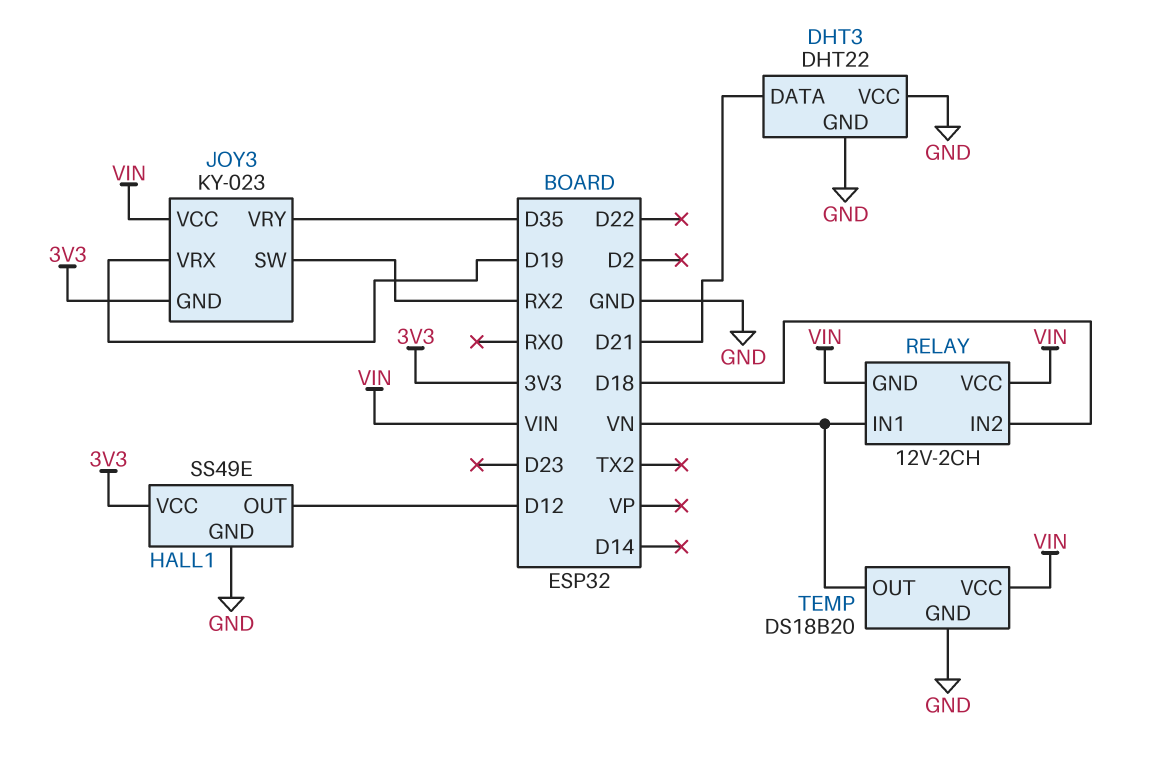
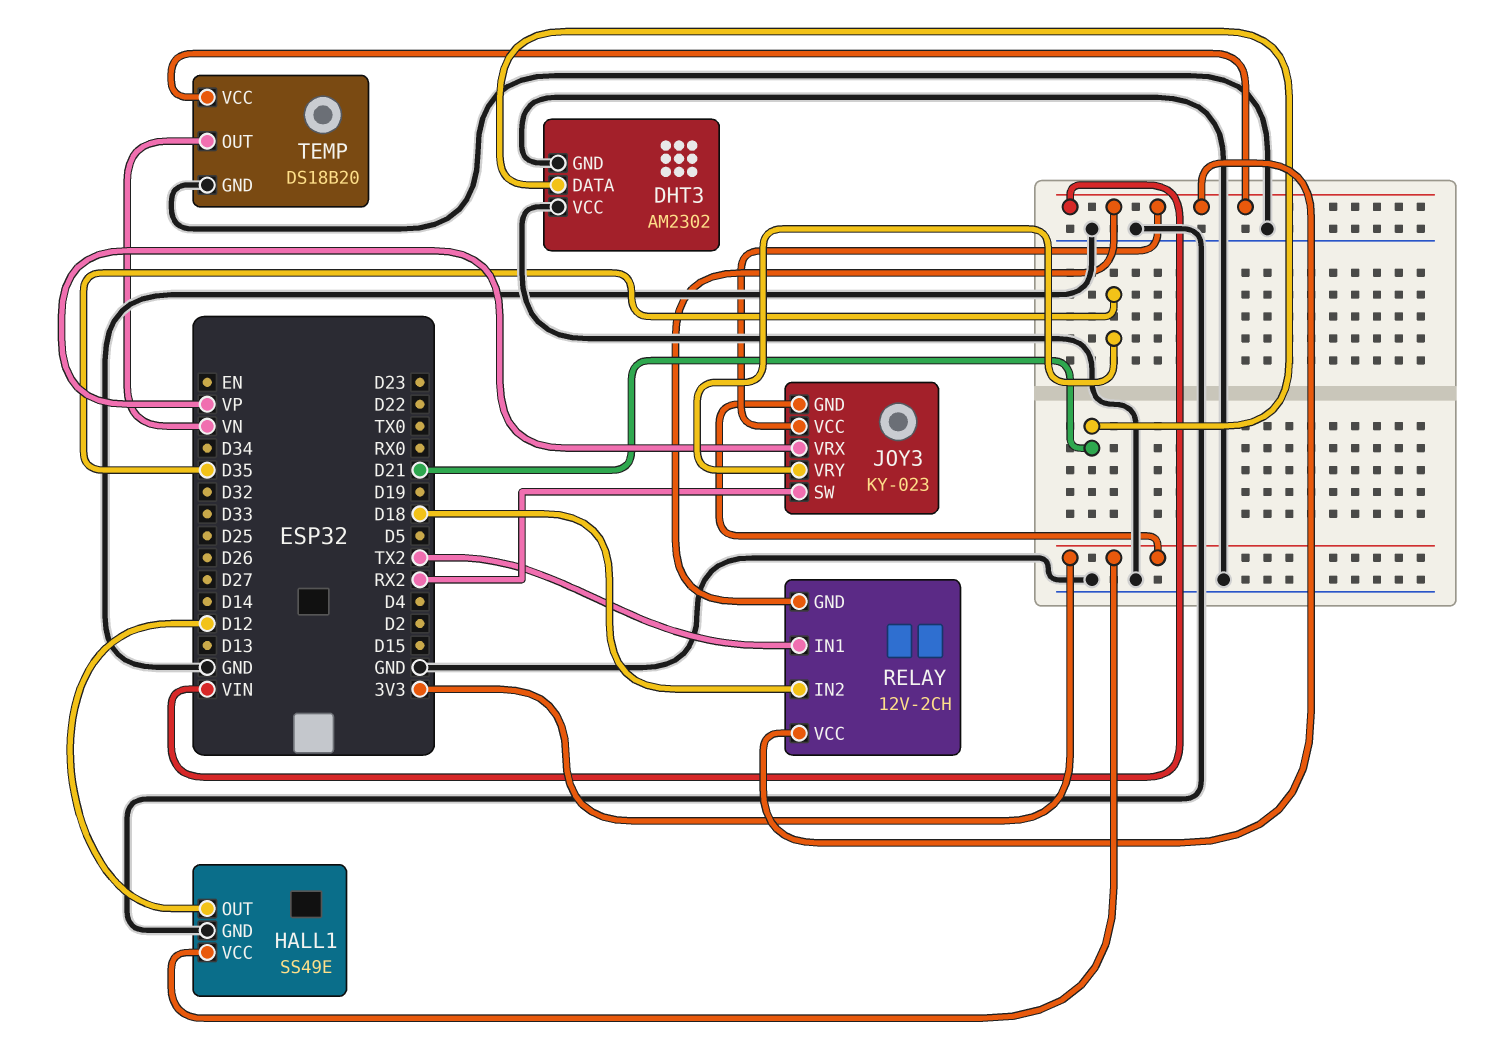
DHT3: DHT22 -> AM2302
JOY3 pin VRX: D19 -> VP
RELAY pin IN1: VN -> TX2

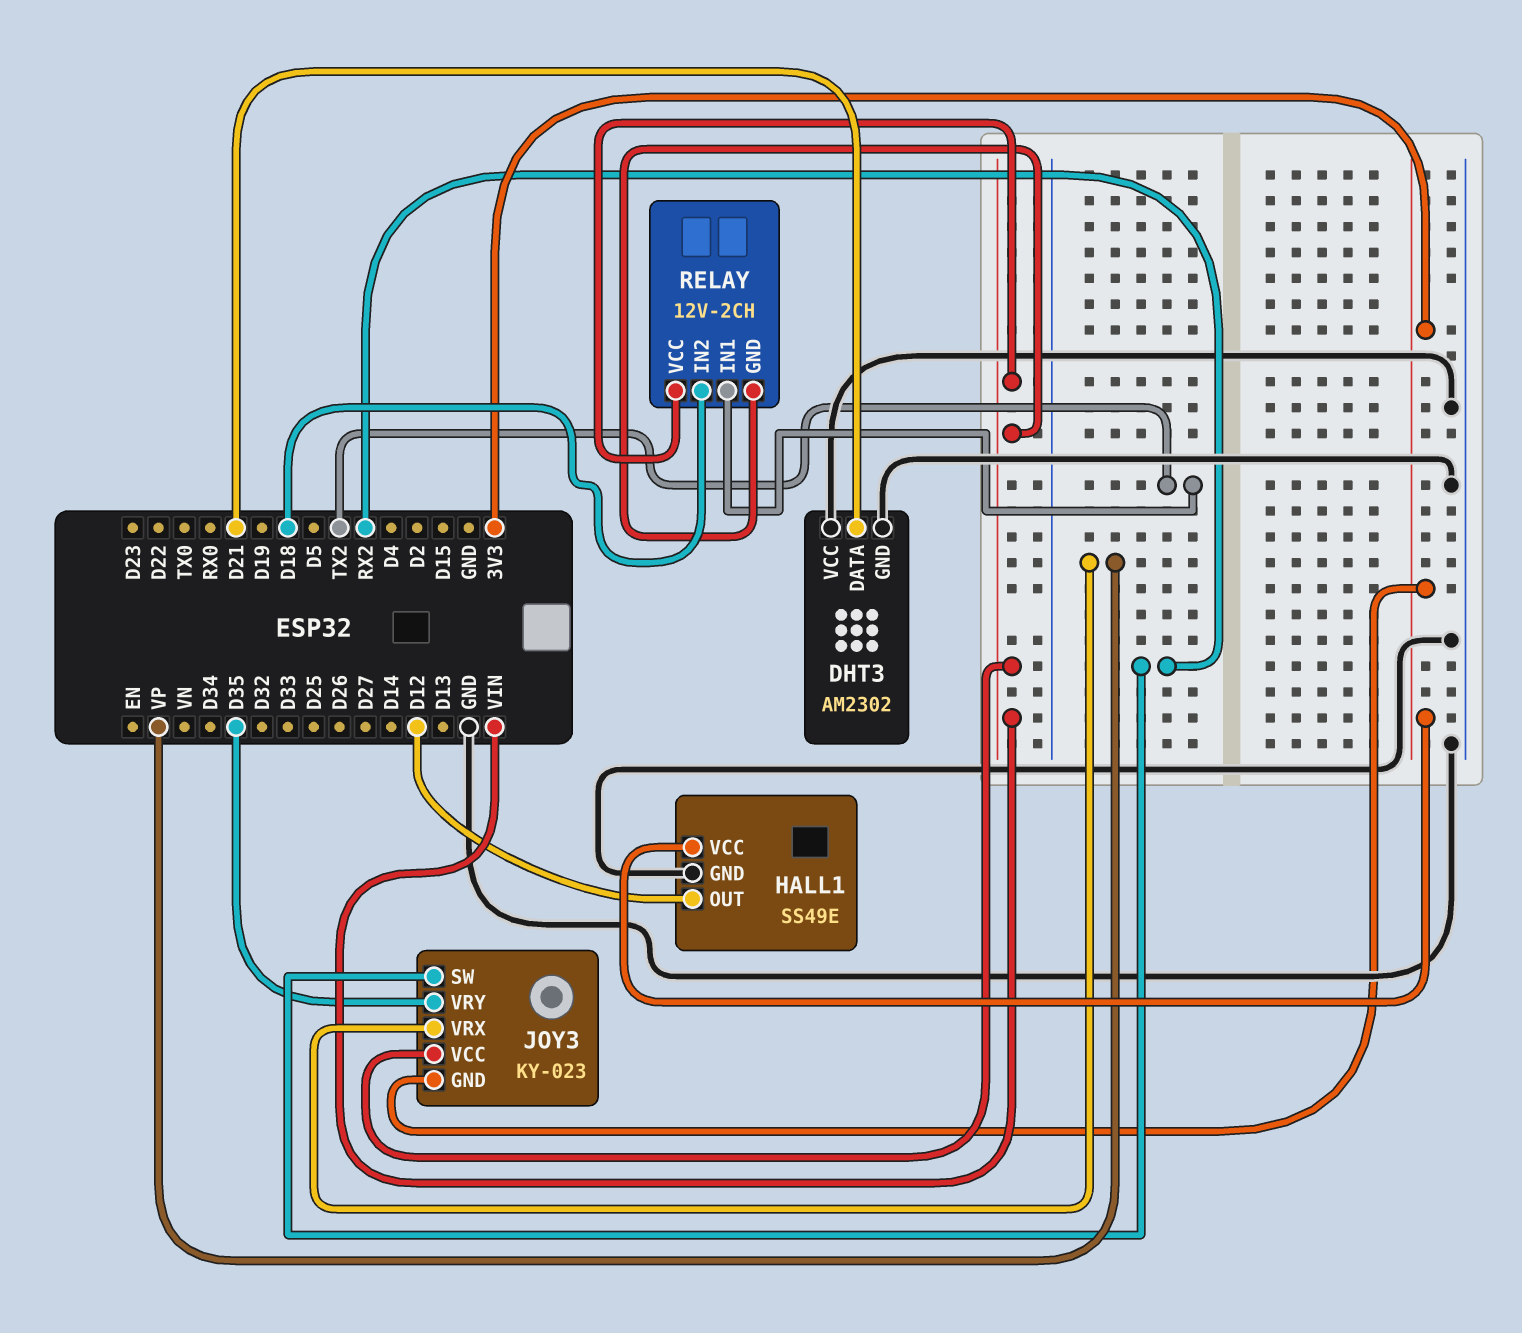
TEMP: DS18B20 -> none
TEMP pin GND: GND -> none
TEMP pin OUT: VN -> none
TEMP pin VCC: VIN -> none

